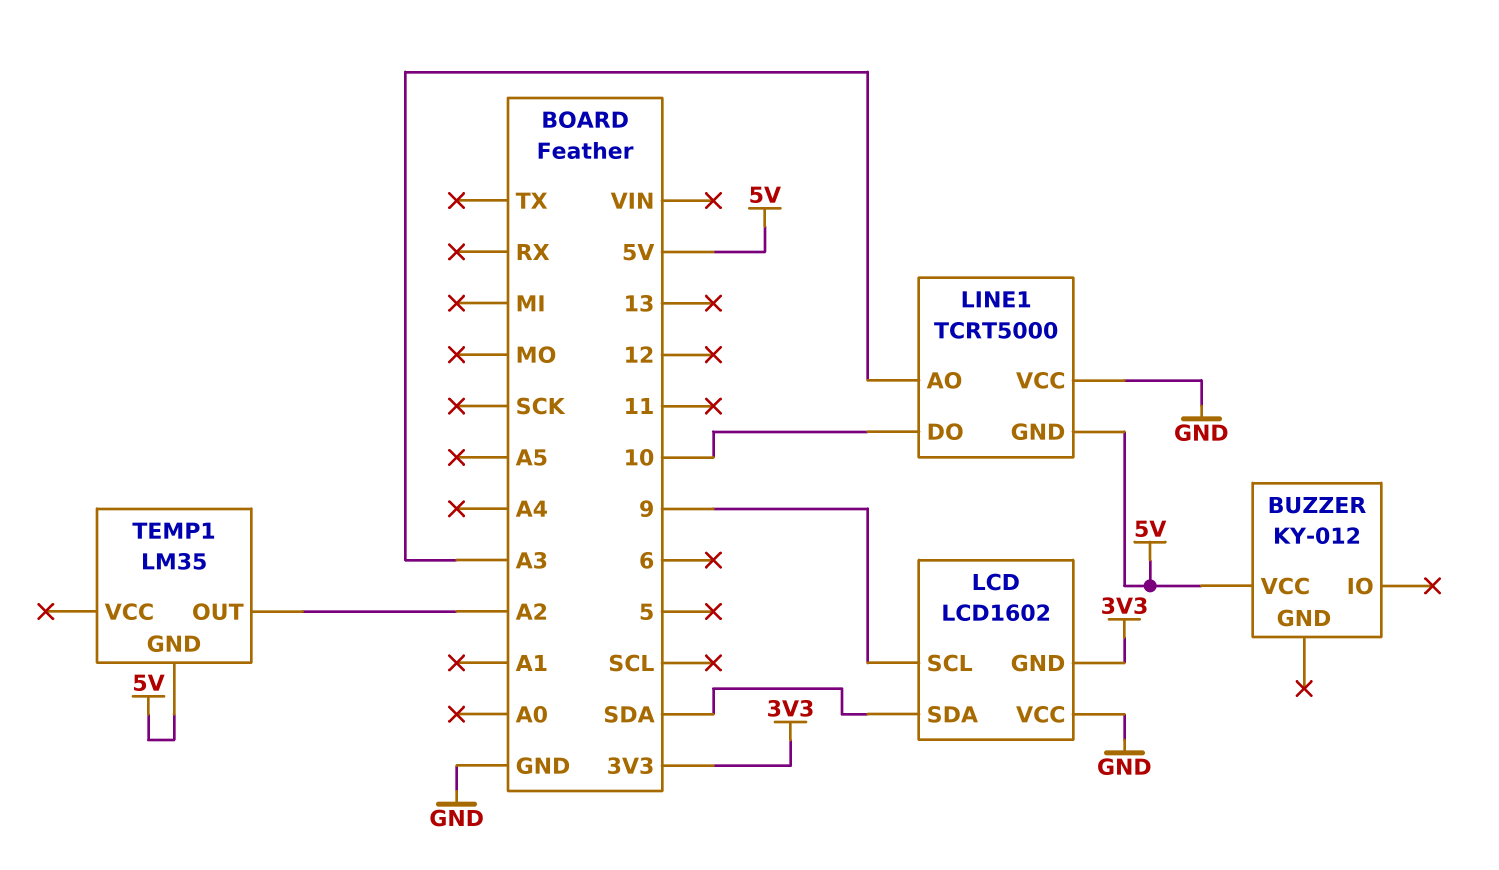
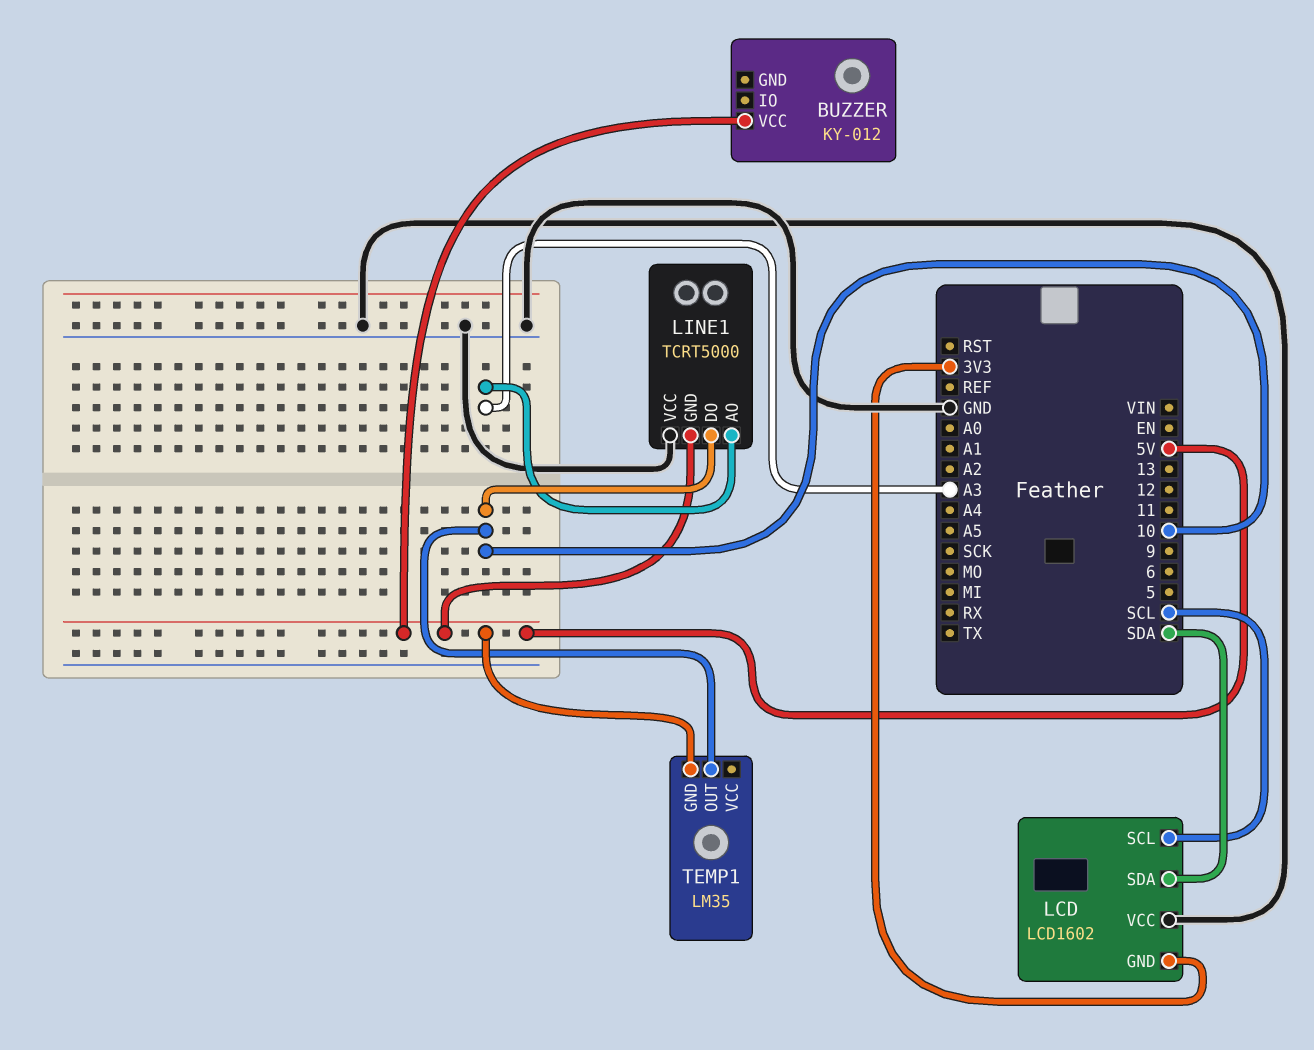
LCD pin SCL: 9 -> SCL
TEMP1 pin OUT: A2 -> 10

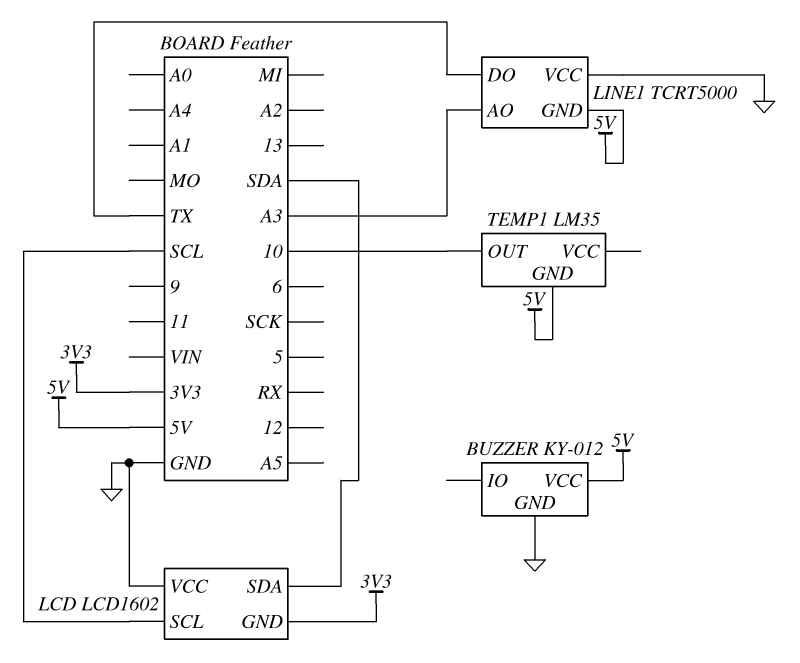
BUZZER pin GND: none -> GND
LINE1 pin DO: 10 -> TX

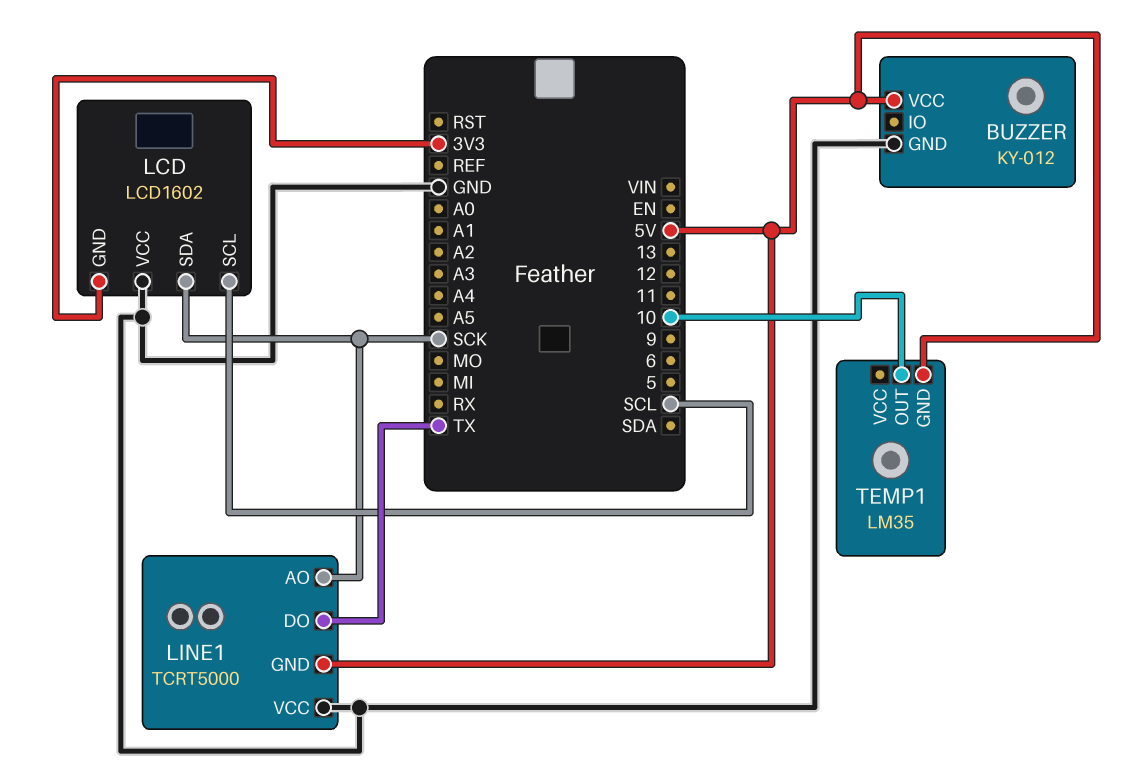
LCD pin SDA: SDA -> SCK
LINE1 pin AO: A3 -> SCK

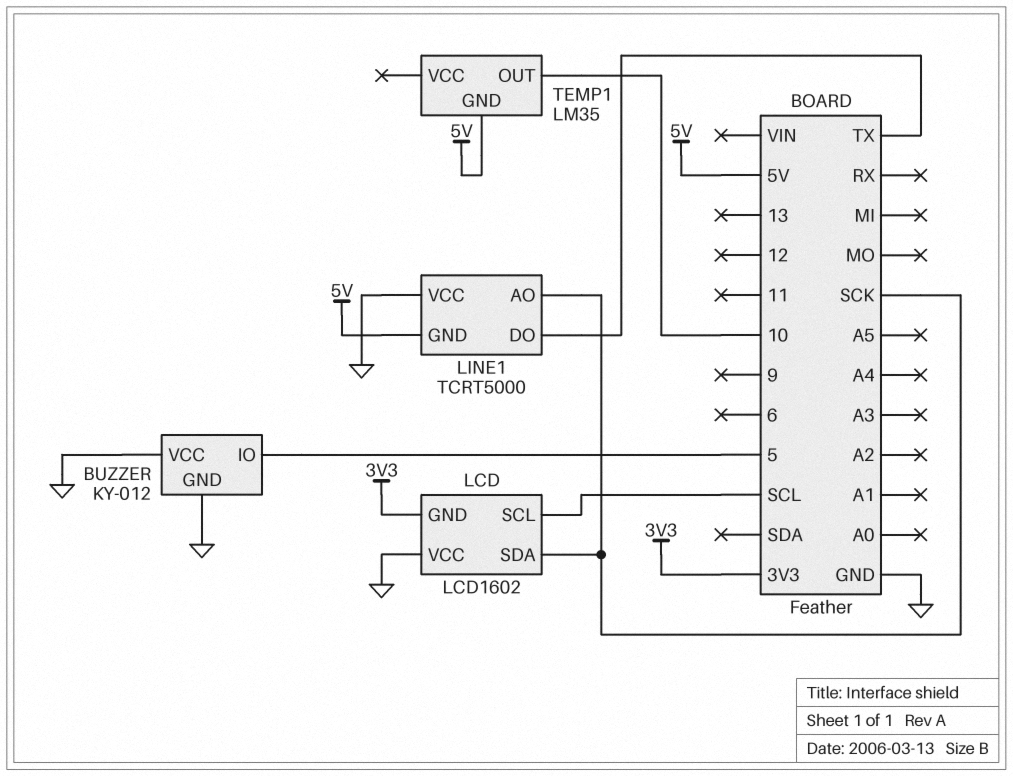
BUZZER pin IO: none -> 5
BUZZER pin VCC: 5V -> GND

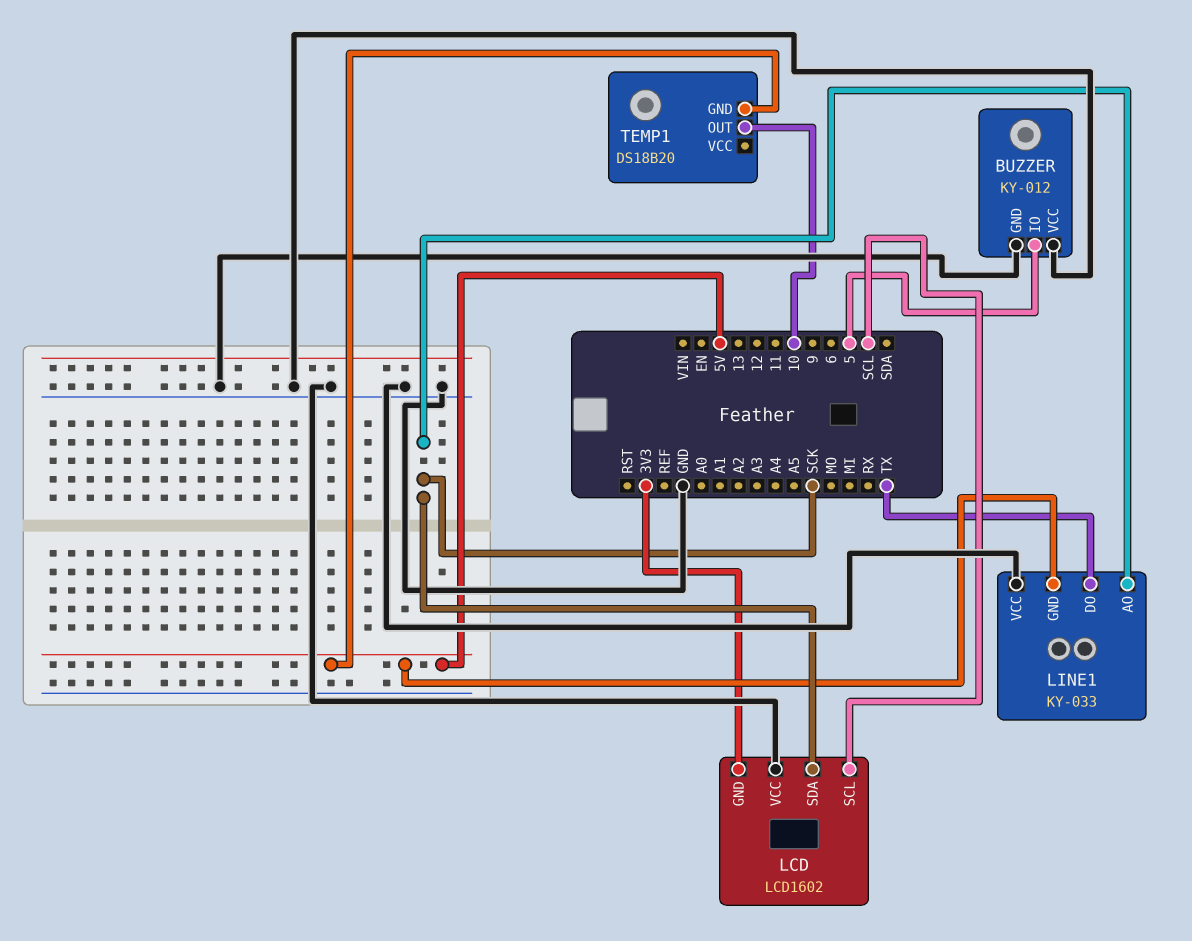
LINE1: TCRT5000 -> KY-033
TEMP1: LM35 -> DS18B20

